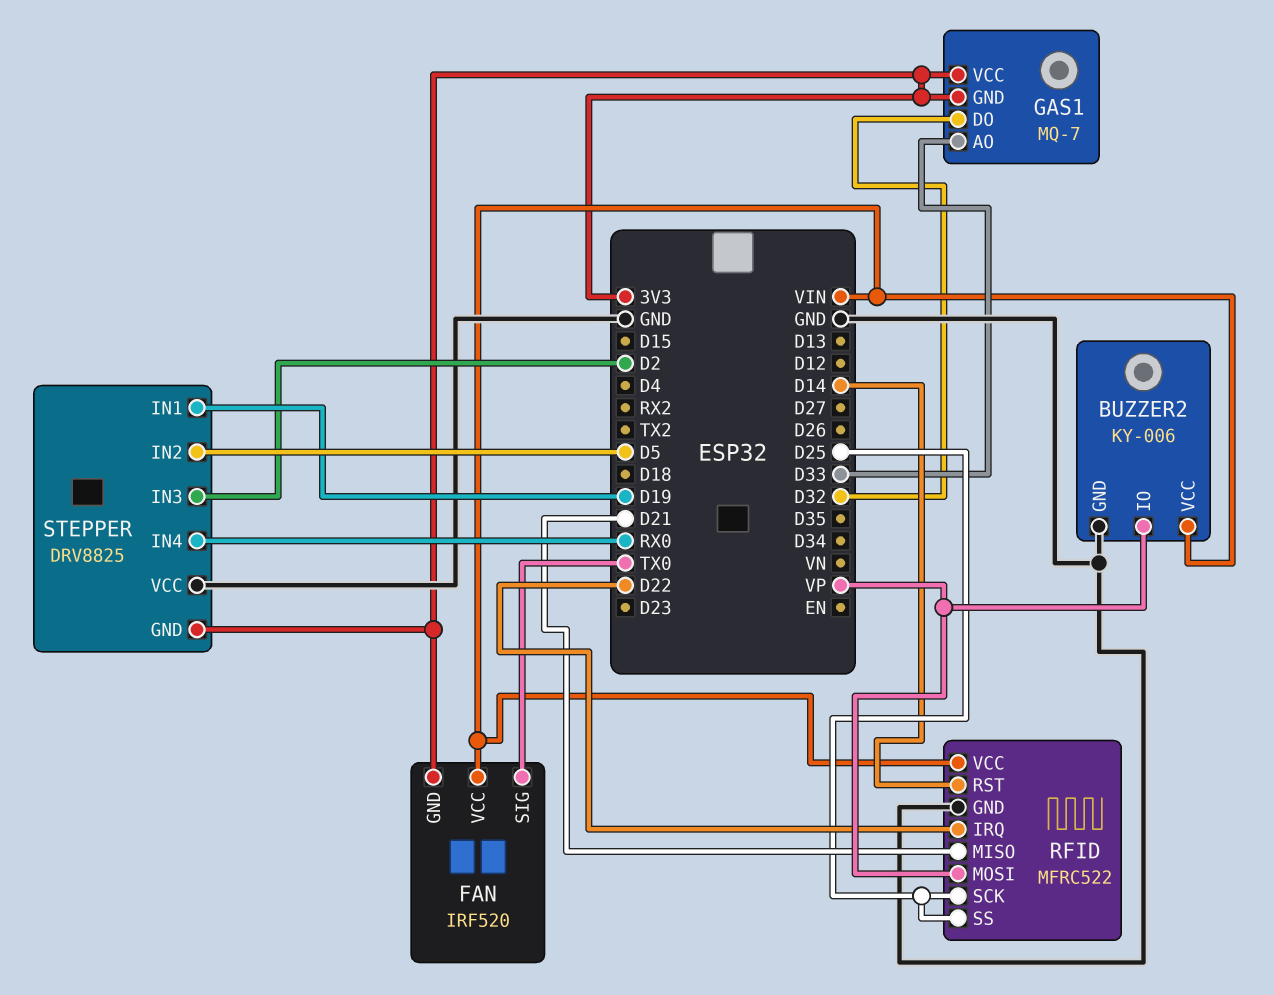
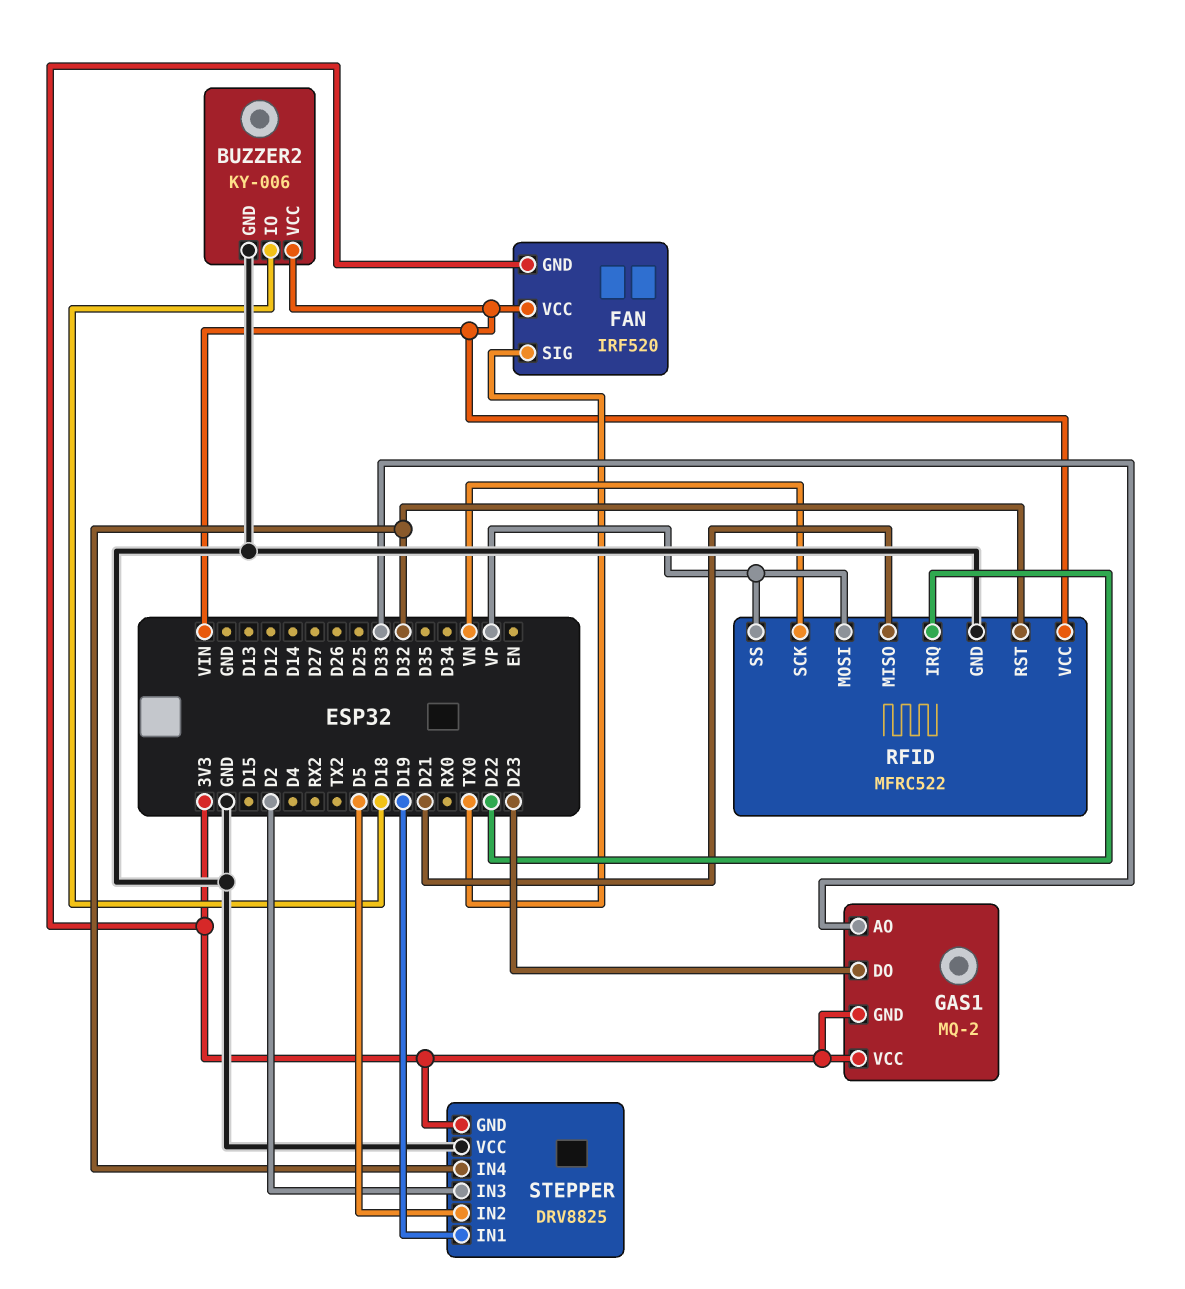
BUZZER2 pin IO: VP -> D18
GAS1: MQ-7 -> MQ-2
GAS1 pin DO: D32 -> D23
RFID pin RST: D14 -> D32
RFID pin SCK: D25 -> VN
RFID pin SS: D25 -> VP
STEPPER pin IN4: RX0 -> D32

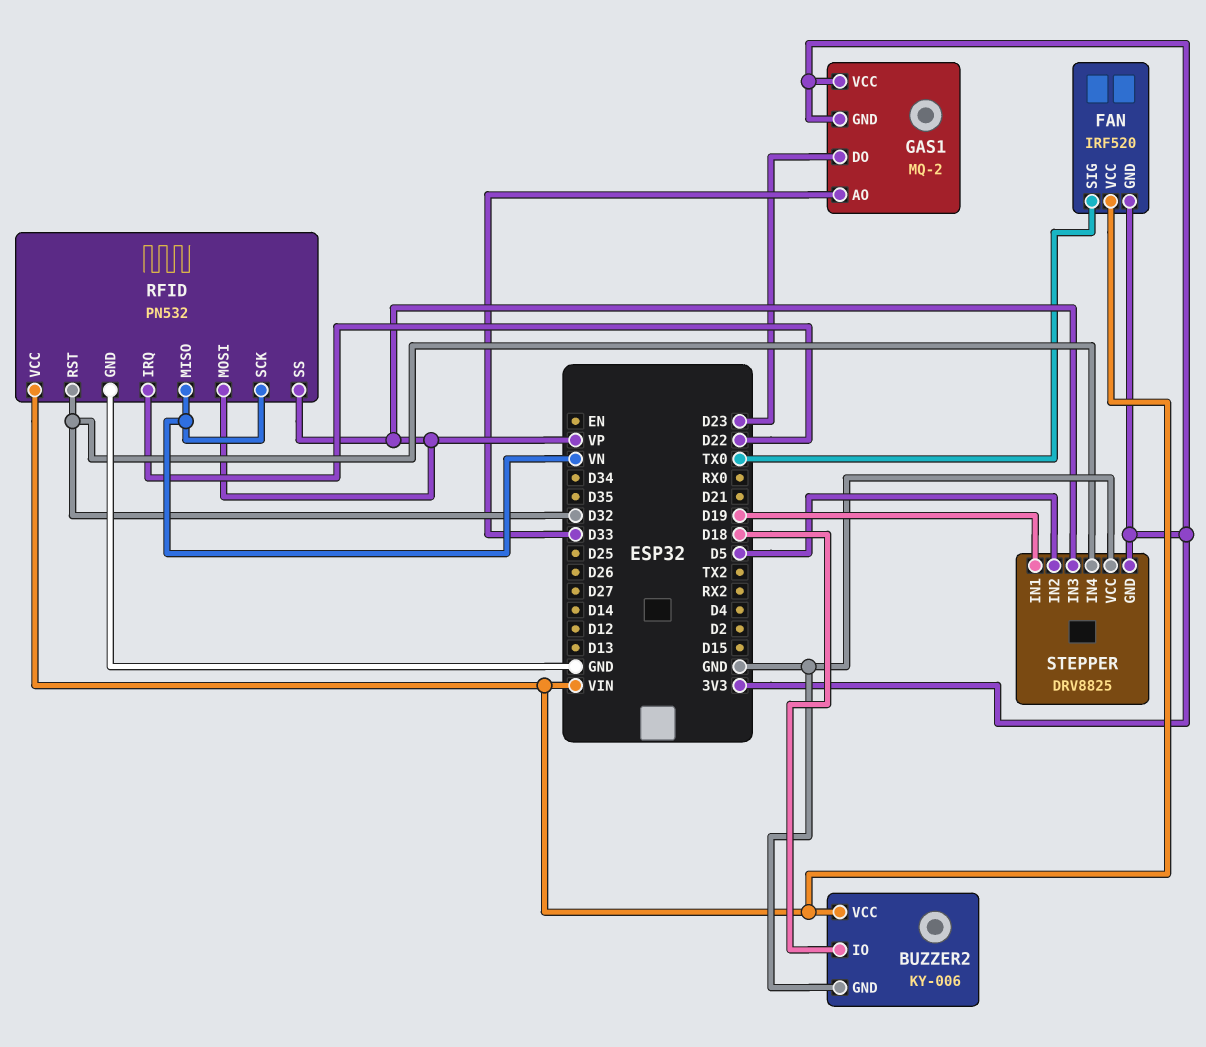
RFID: MFRC522 -> PN532
RFID pin MISO: D21 -> VN
STEPPER pin IN3: D2 -> VP

